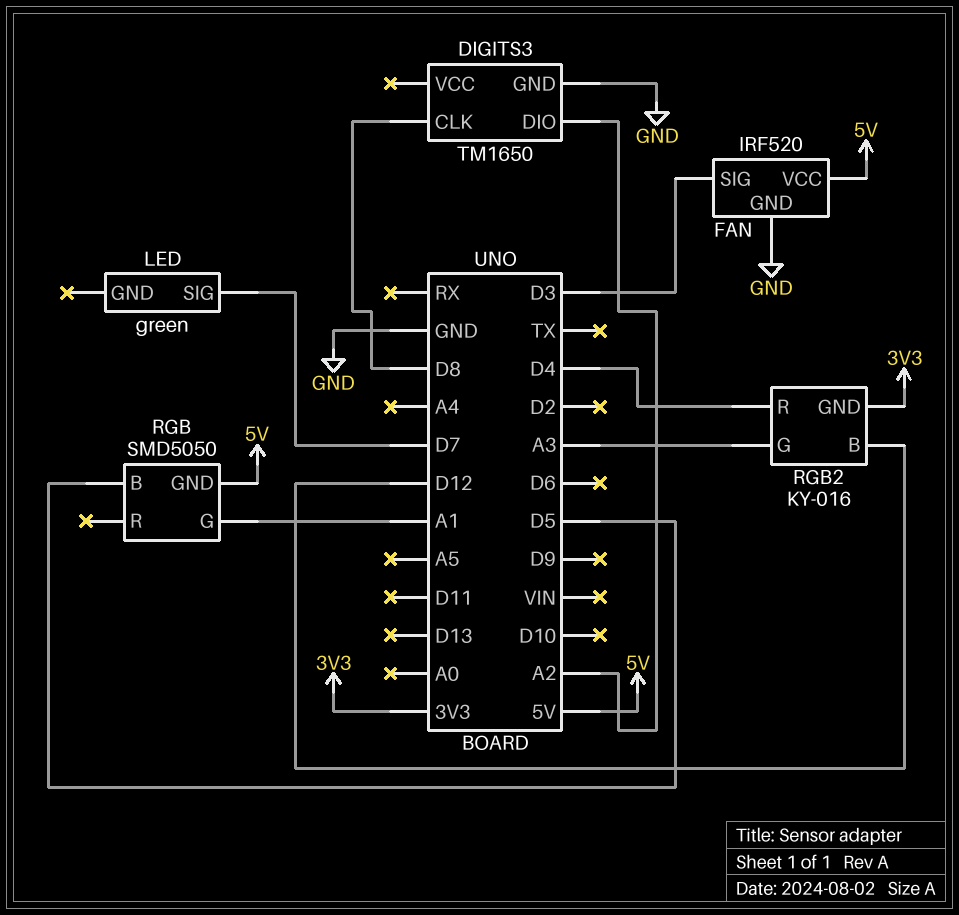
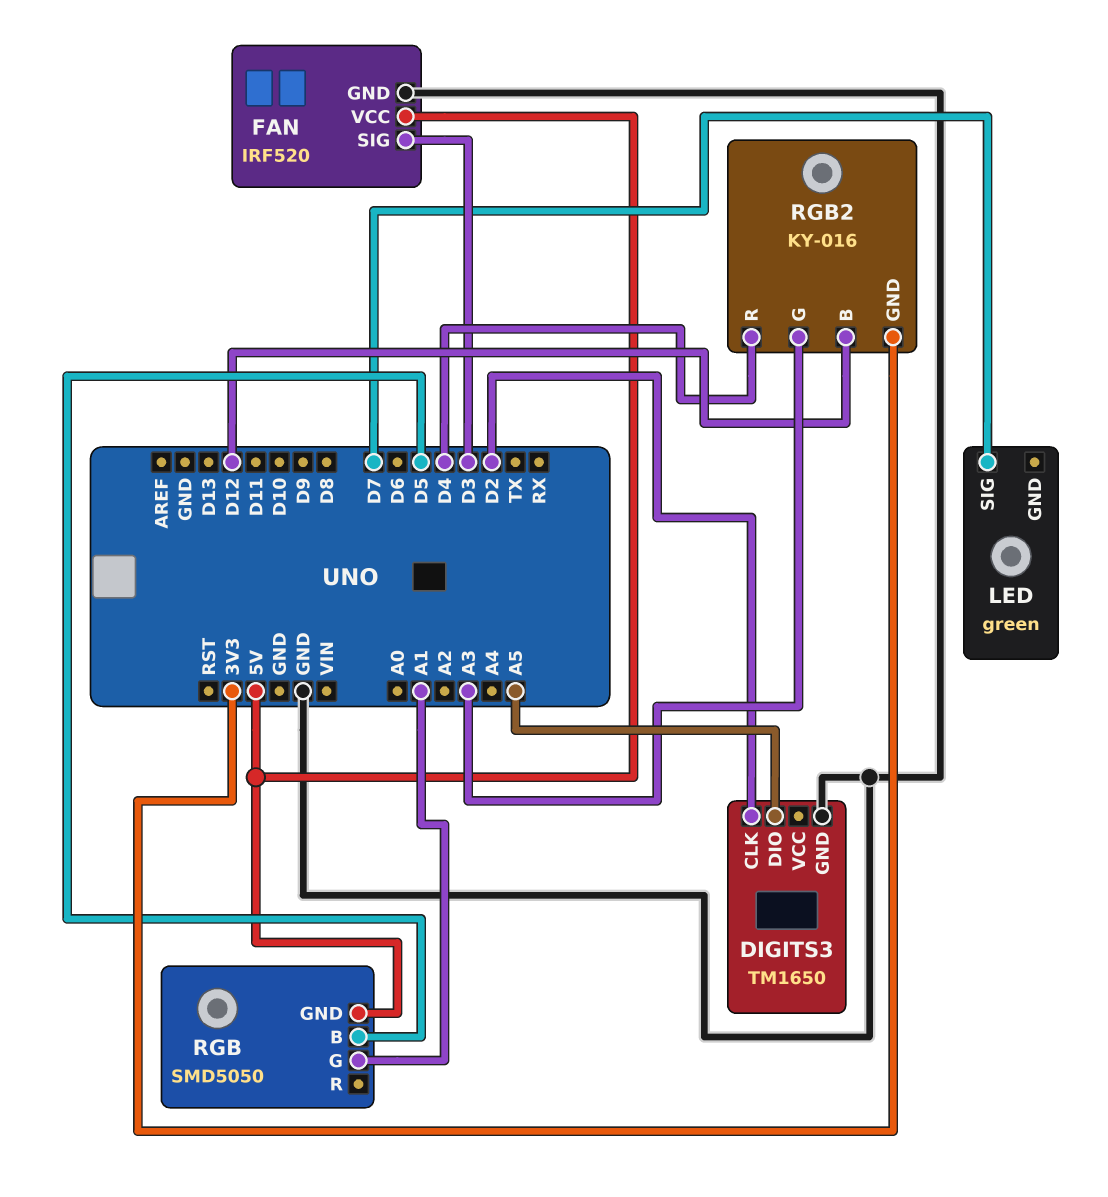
DIGITS3 pin CLK: D8 -> D2
DIGITS3 pin DIO: A2 -> A5

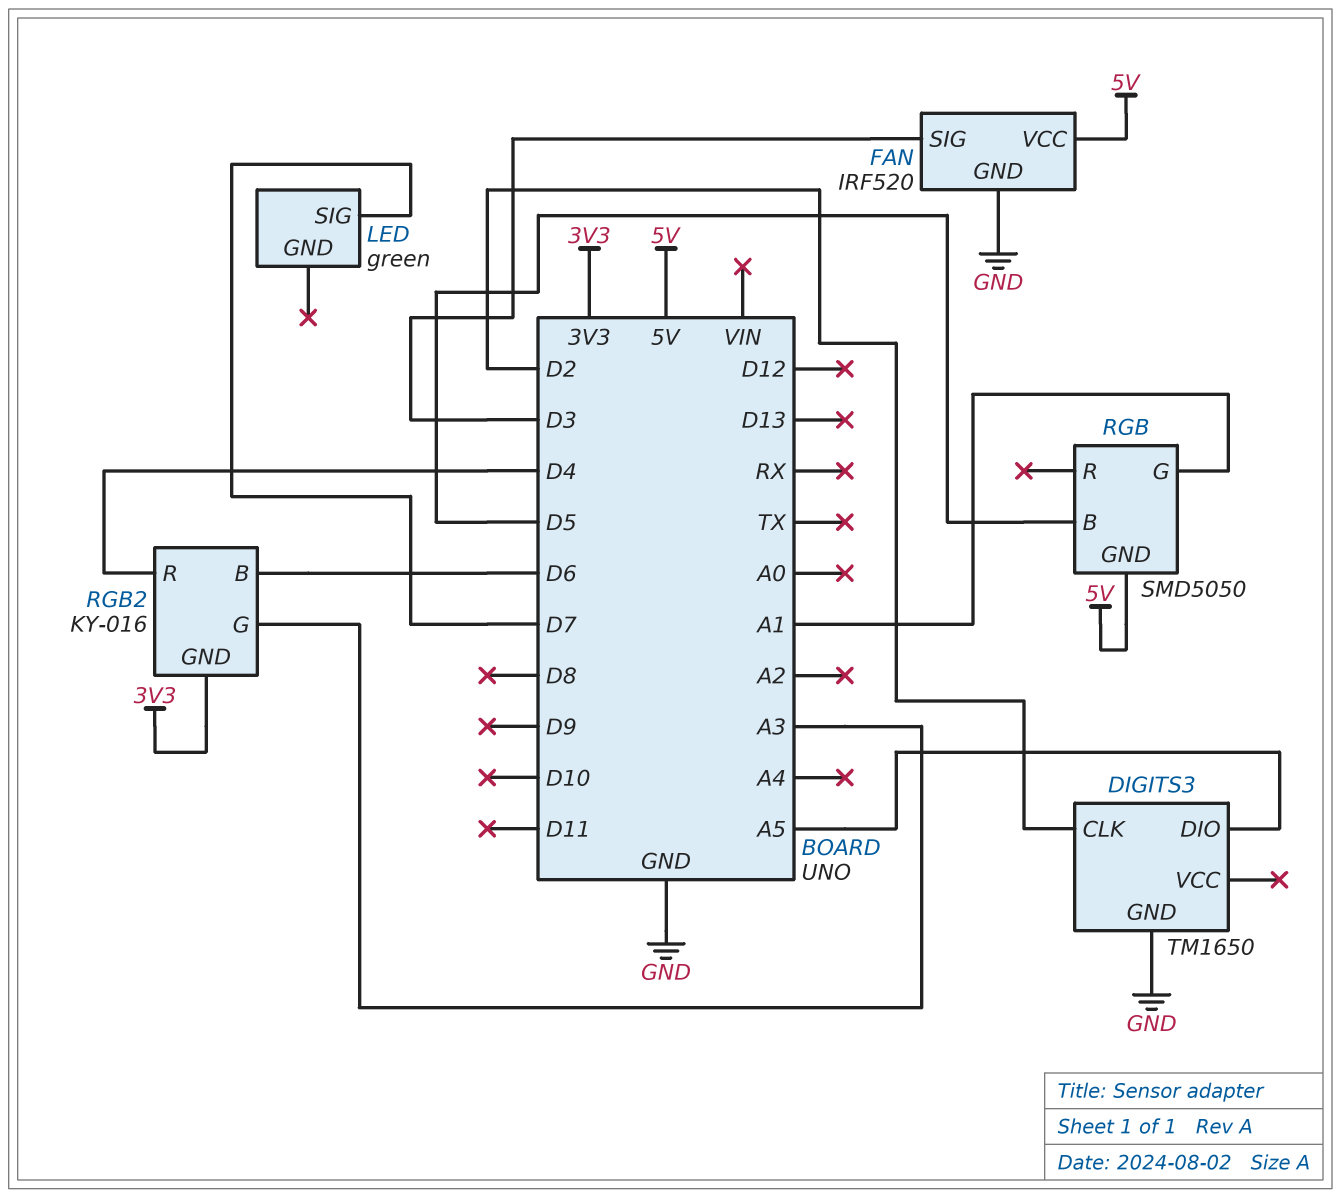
RGB2 pin B: D12 -> D6

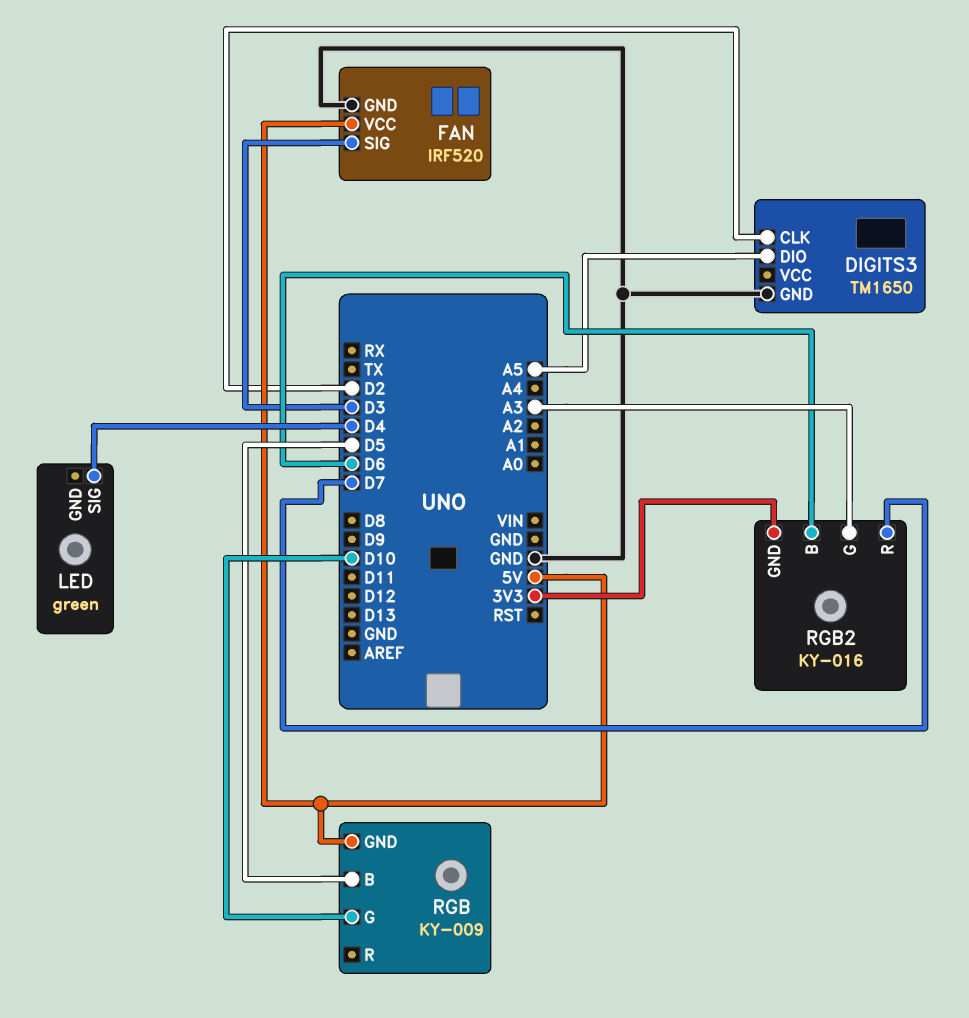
LED pin SIG: D7 -> D4
RGB: SMD5050 -> KY-009
RGB pin G: A1 -> D10
RGB2 pin R: D4 -> D7

